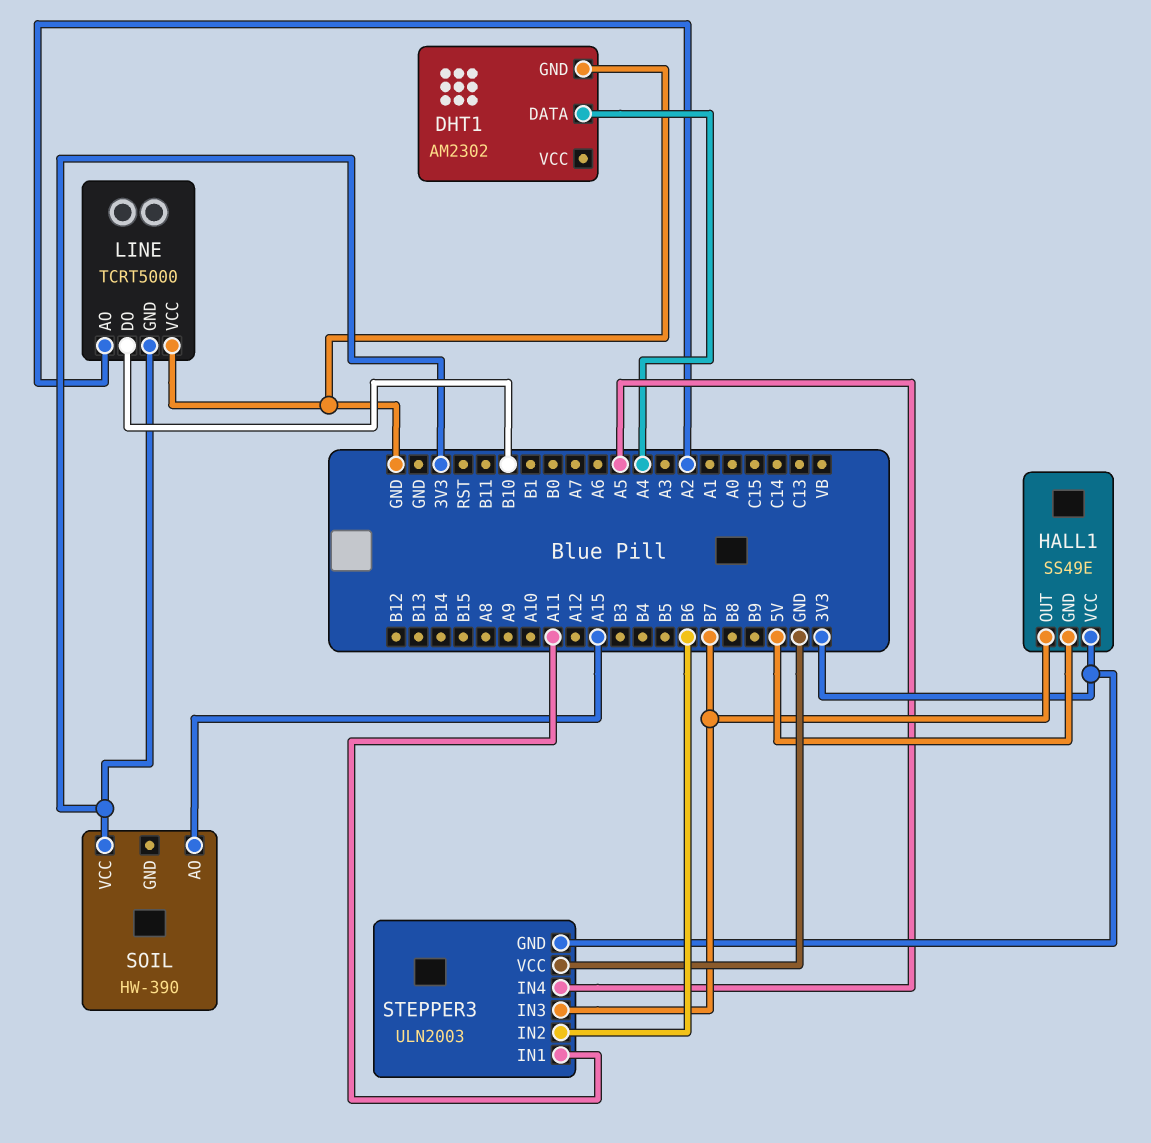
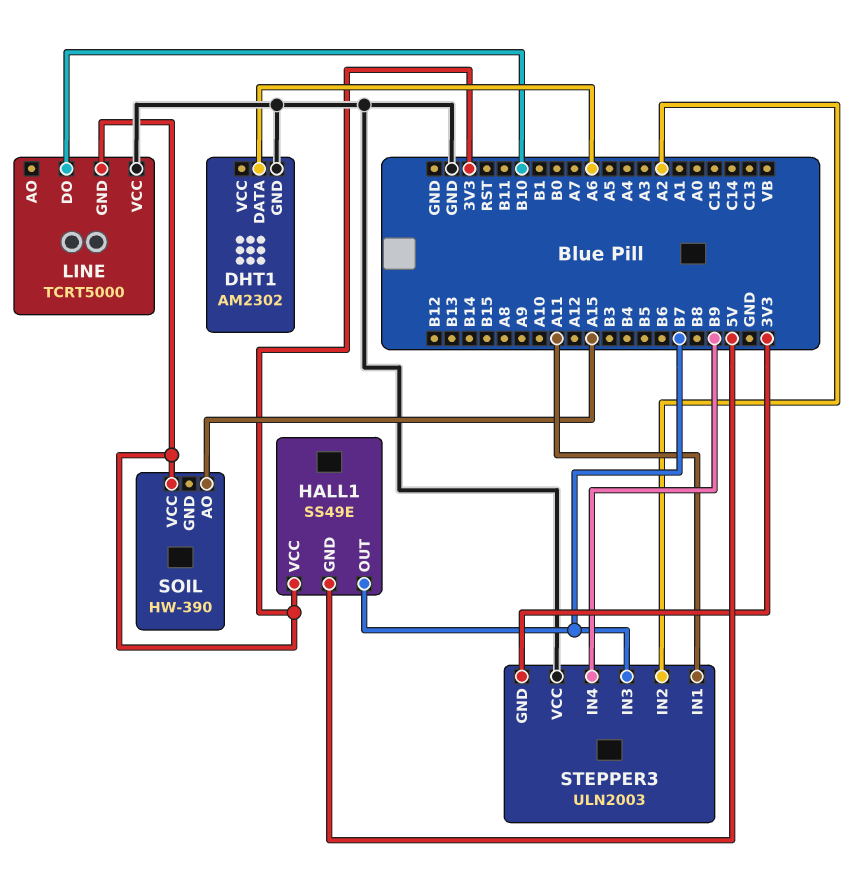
DHT1 pin DATA: A4 -> A6
LINE pin AO: A2 -> none
STEPPER3 pin IN2: B6 -> A2
STEPPER3 pin IN4: A5 -> B9

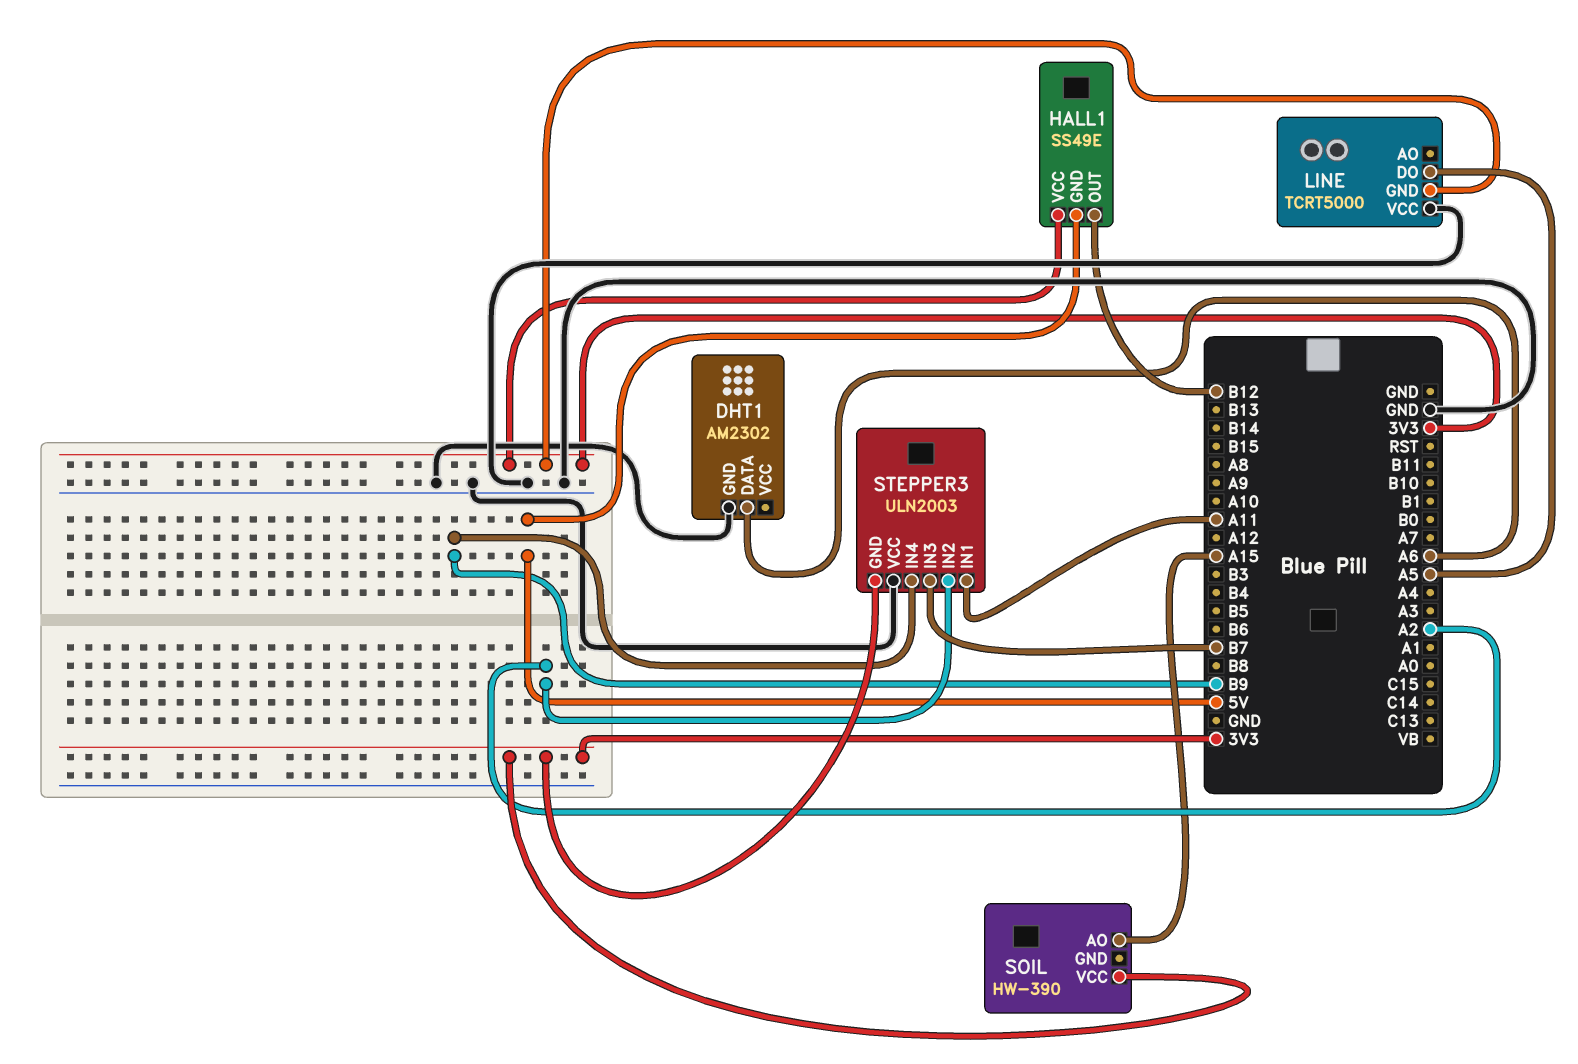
HALL1 pin OUT: B7 -> B12
LINE pin DO: B10 -> A5

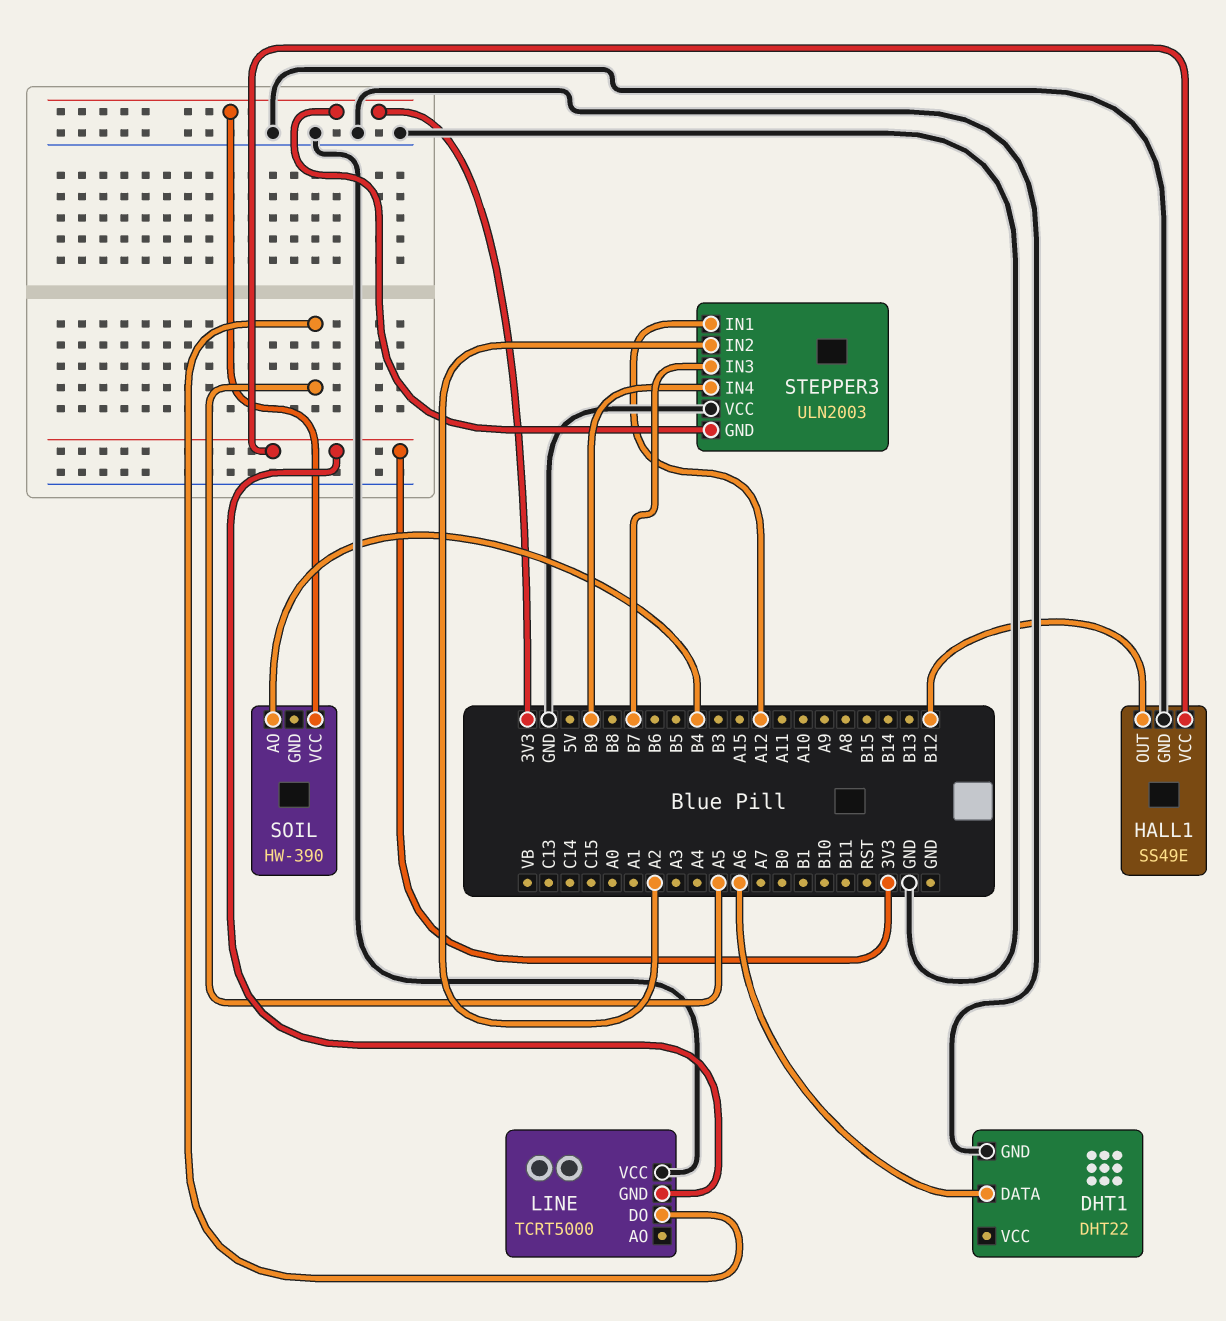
DHT1: AM2302 -> DHT22
HALL1 pin GND: 5V -> GND
SOIL pin AO: A15 -> B4
STEPPER3 pin IN1: A11 -> A12

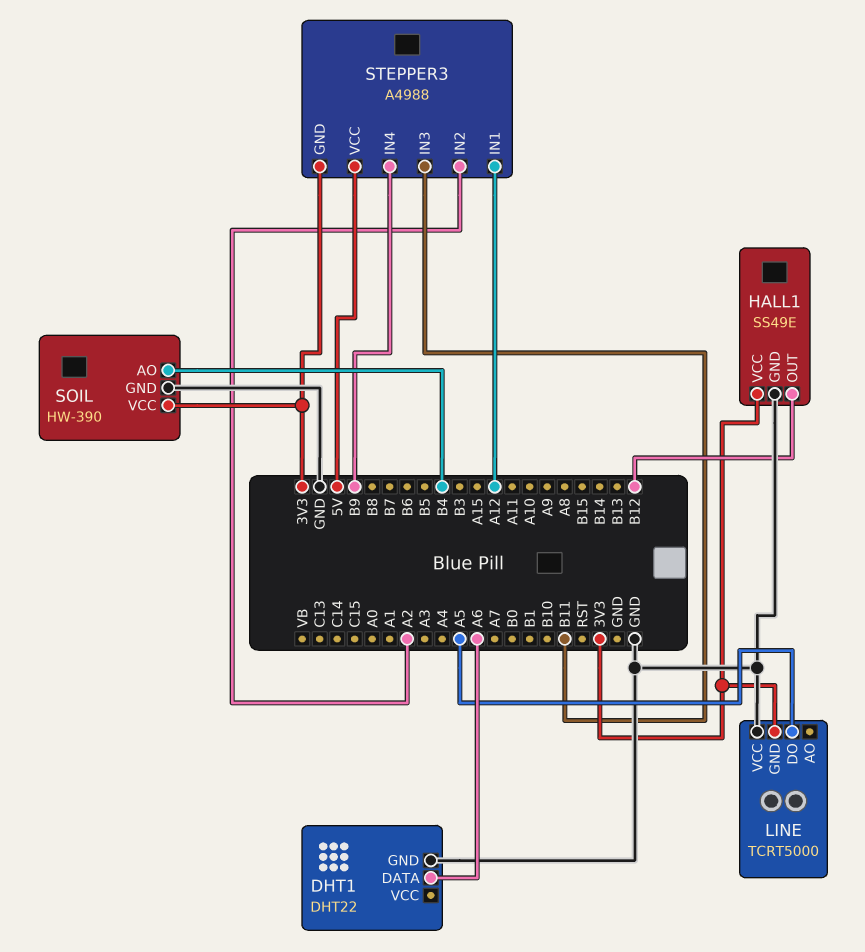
SOIL pin GND: none -> GND
STEPPER3: ULN2003 -> A4988
STEPPER3 pin IN3: B7 -> B11
STEPPER3 pin VCC: GND -> 5V

